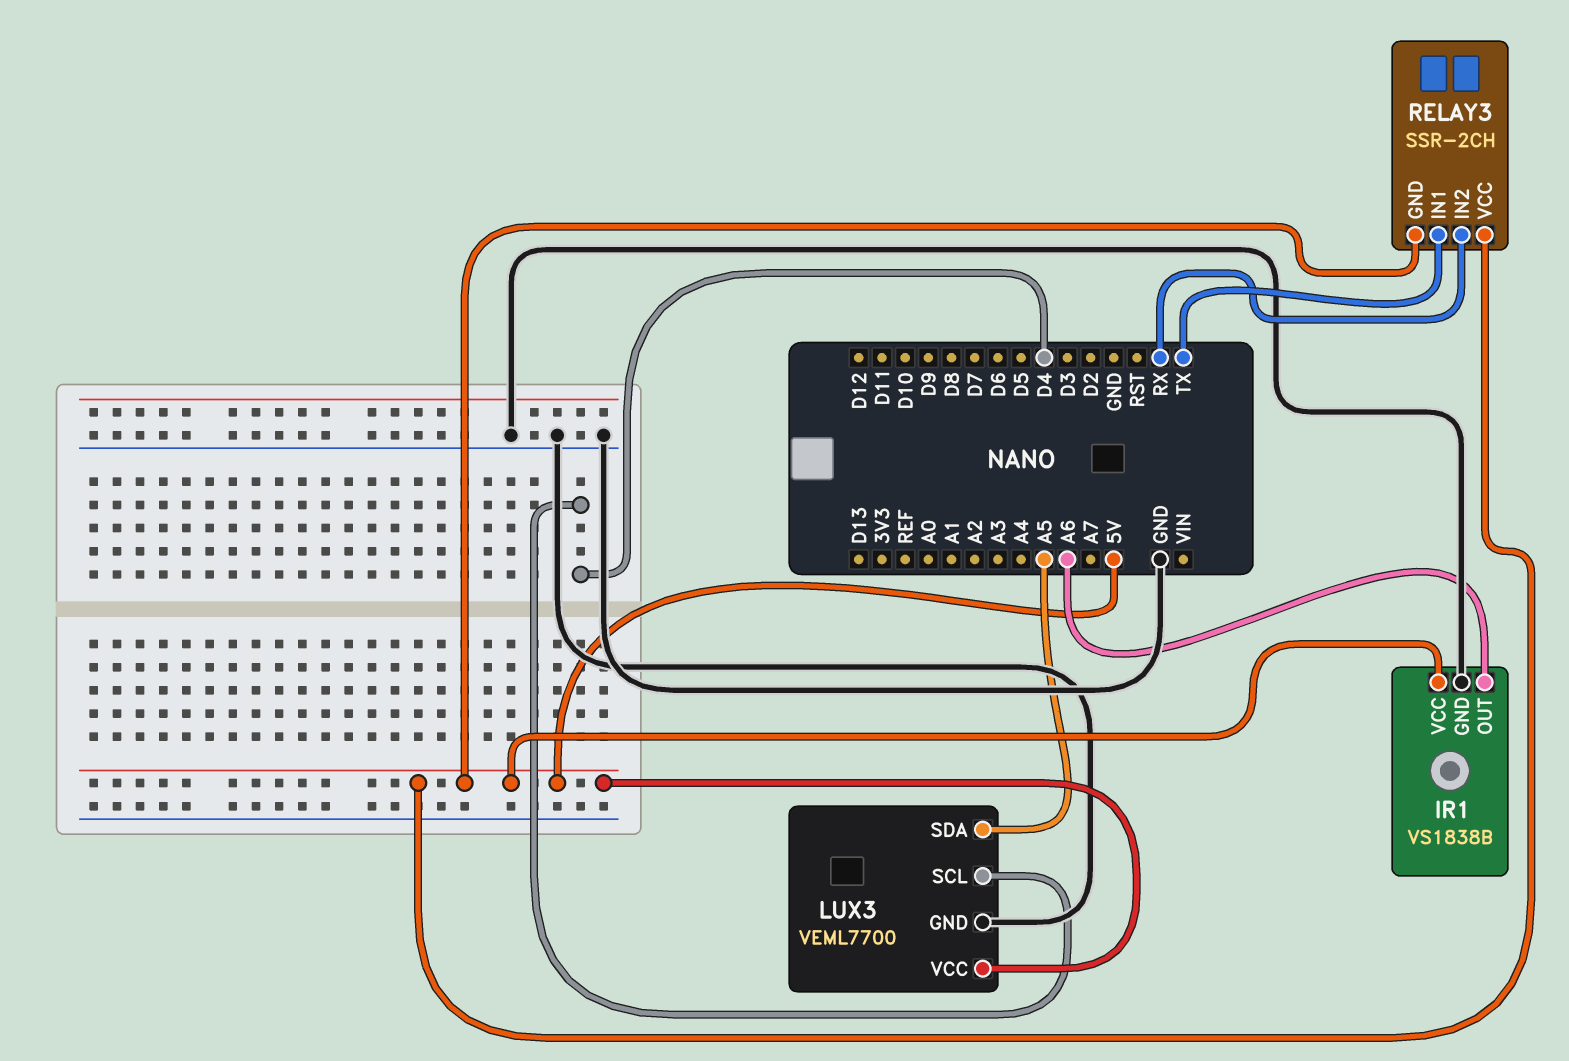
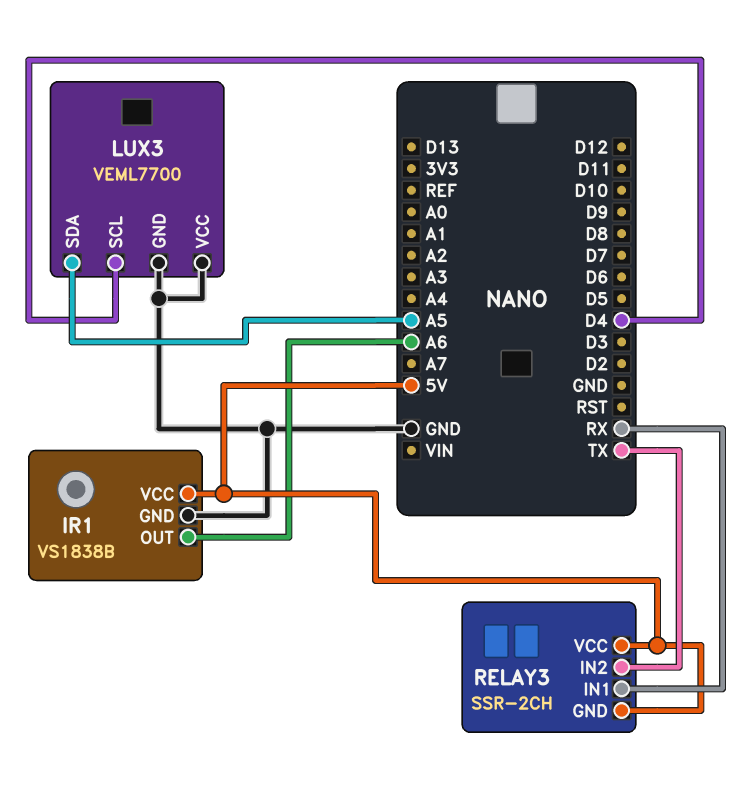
LUX3 pin VCC: 5V -> GND
RELAY3 pin IN1: TX -> RX
RELAY3 pin IN2: RX -> TX

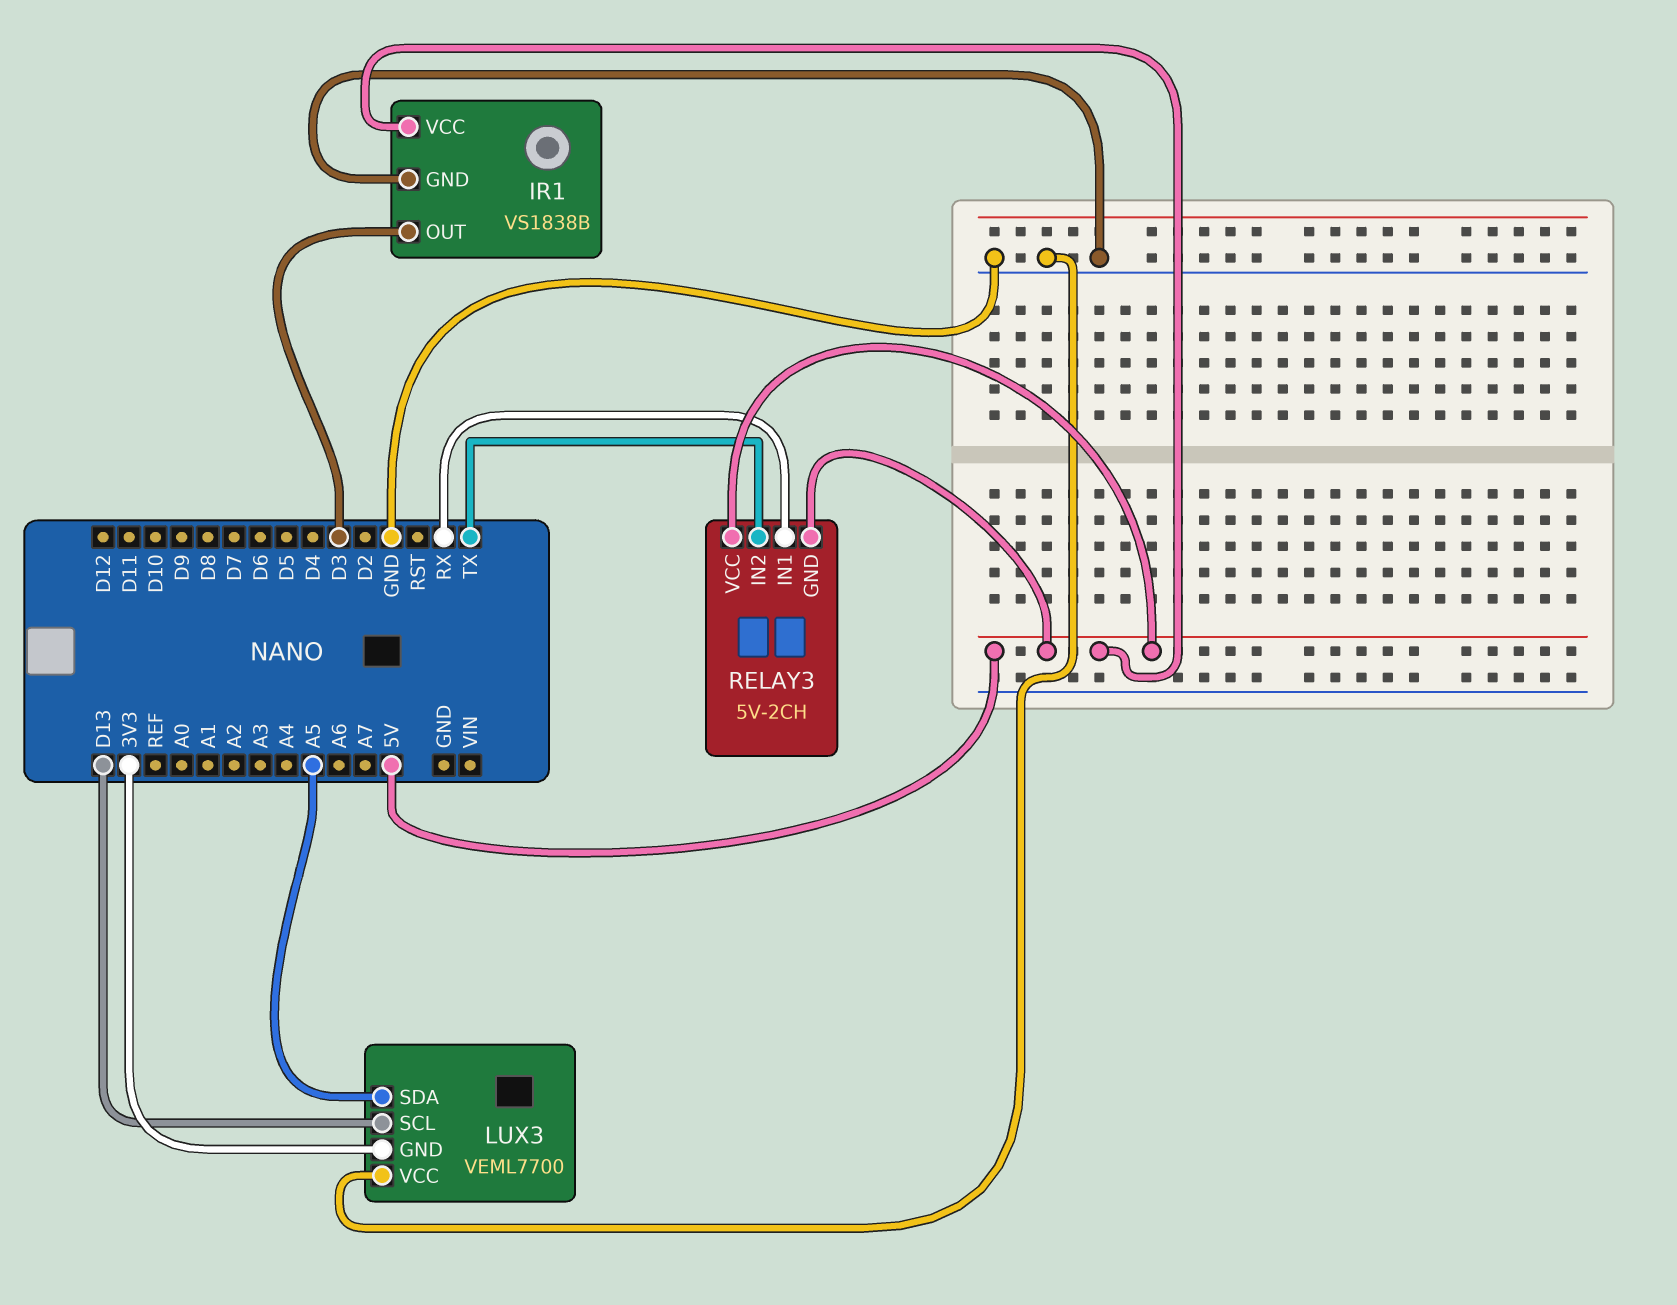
IR1 pin OUT: A6 -> D3
LUX3 pin GND: GND -> 3V3
LUX3 pin SCL: D4 -> D13
RELAY3: SSR-2CH -> 5V-2CH

